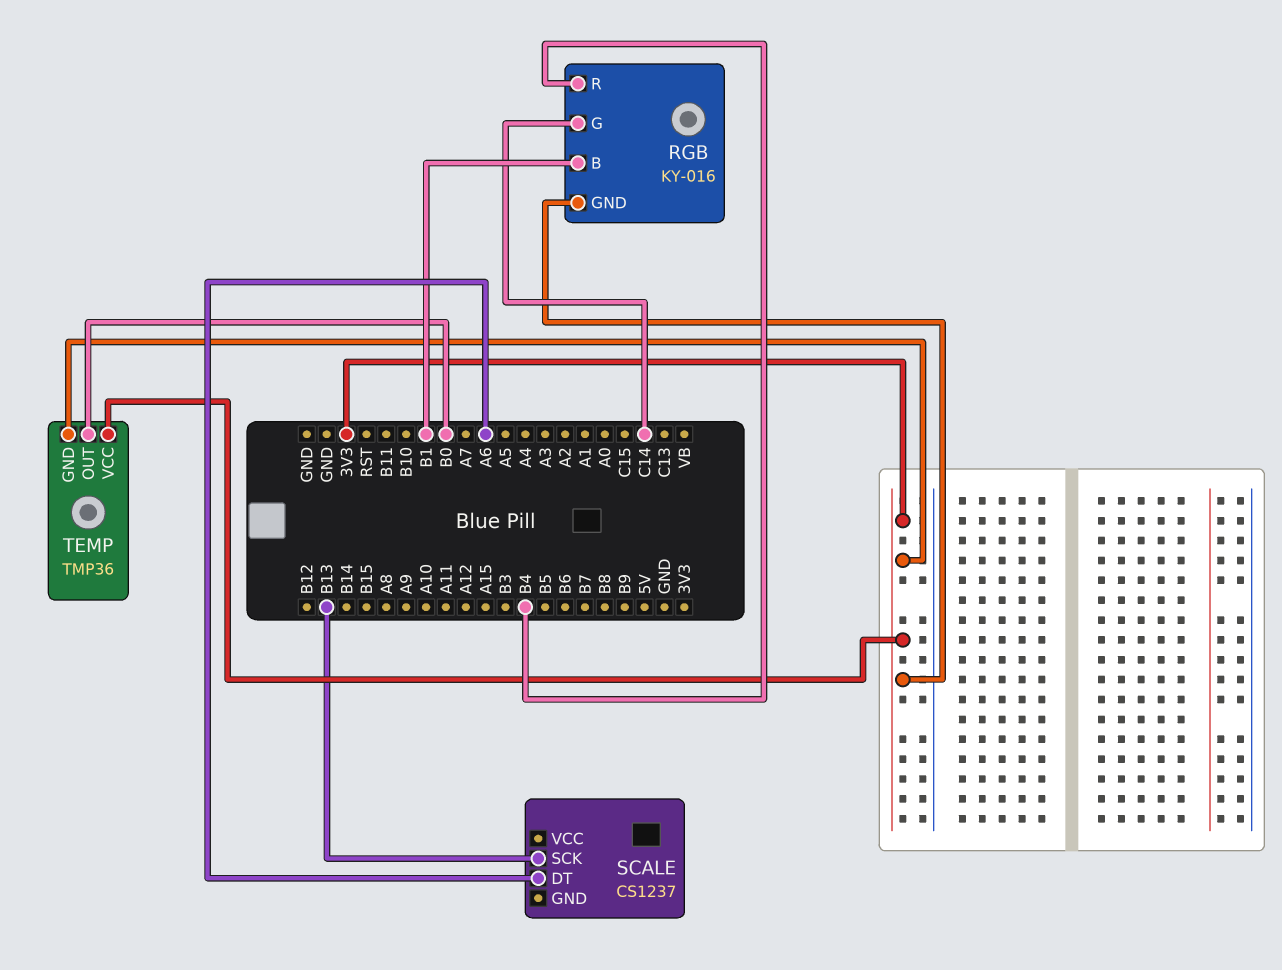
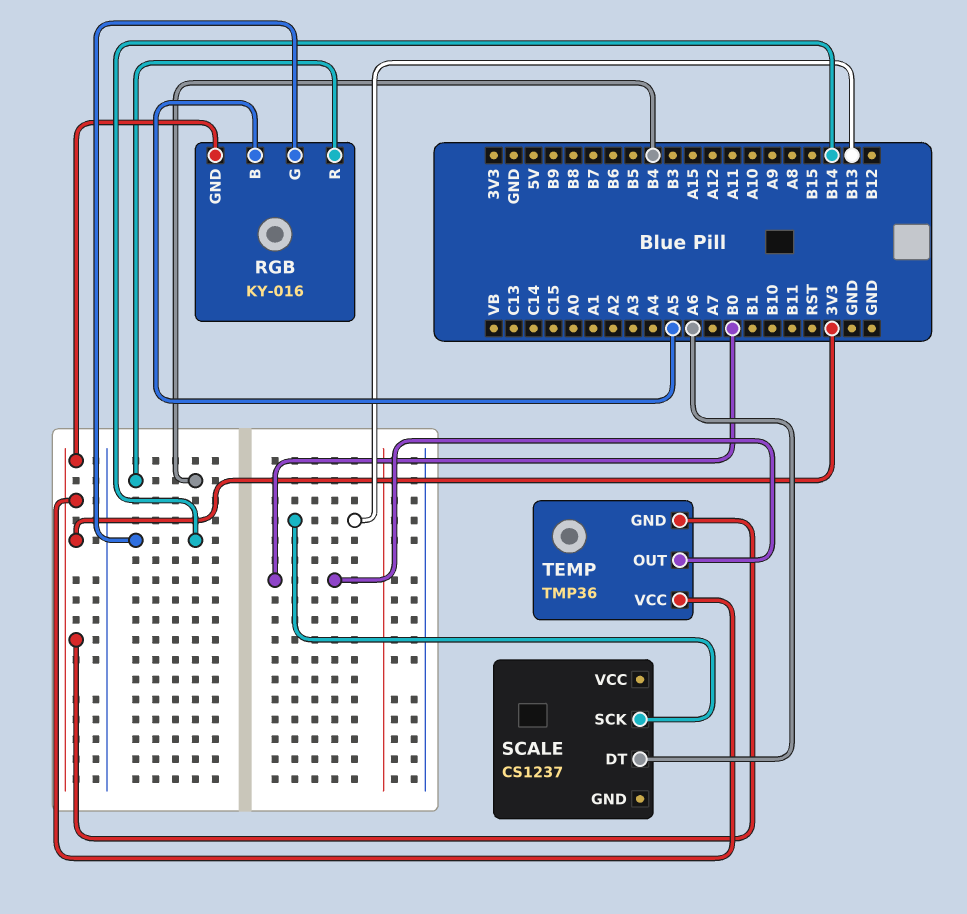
RGB pin B: B1 -> A5
RGB pin G: C14 -> B14

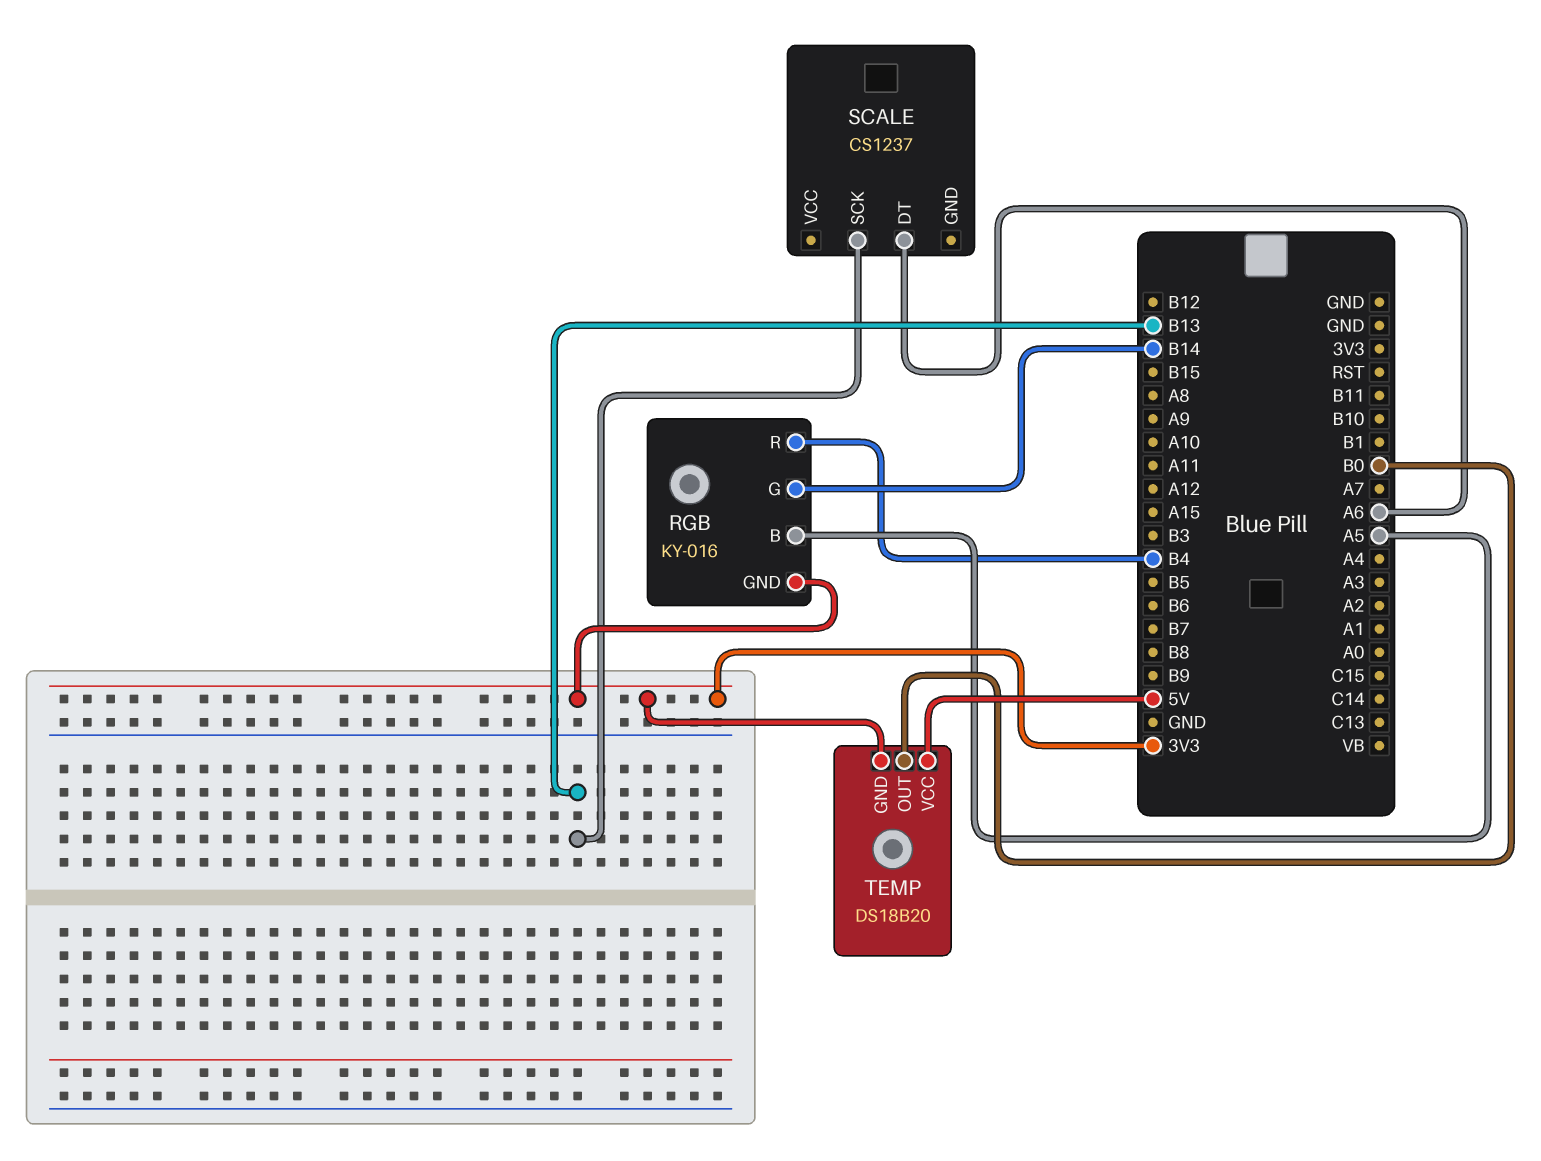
TEMP: TMP36 -> DS18B20
TEMP pin VCC: 3V3 -> 5V

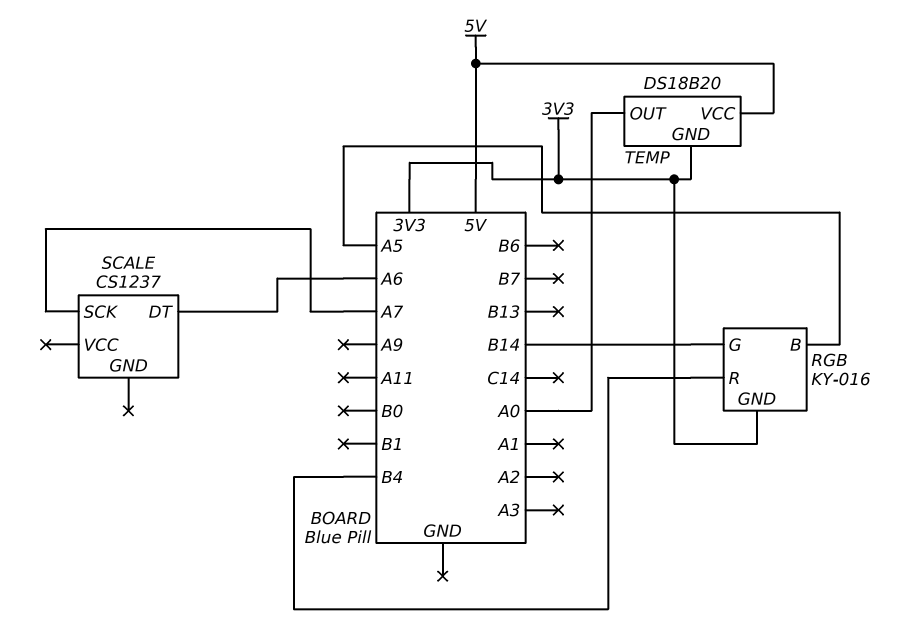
SCALE pin SCK: B13 -> A7
TEMP pin OUT: B0 -> A0

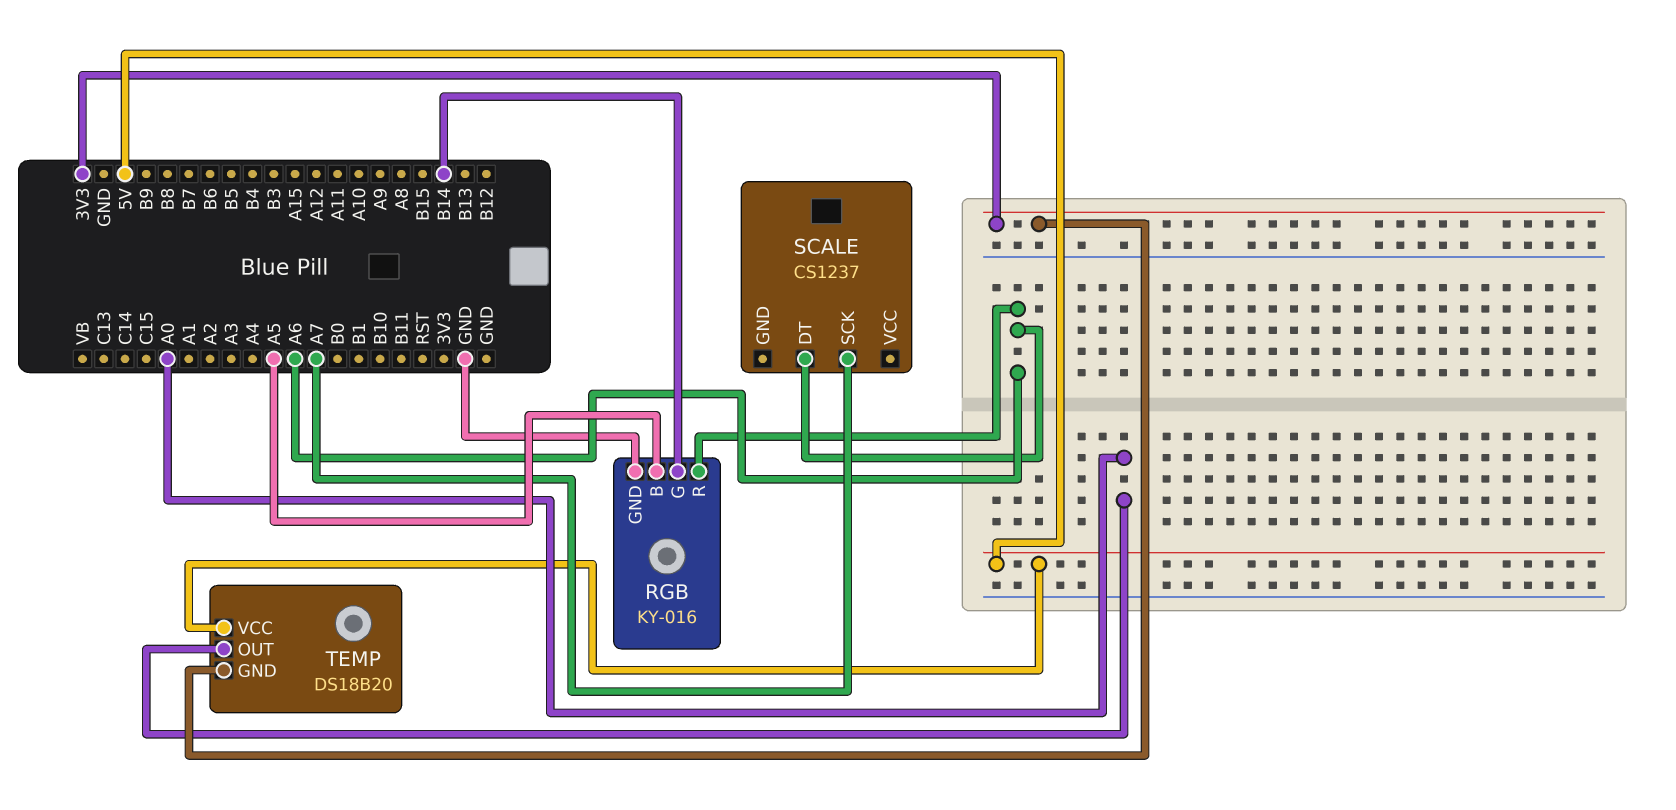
RGB pin GND: 3V3 -> GND
RGB pin R: B4 -> A6

